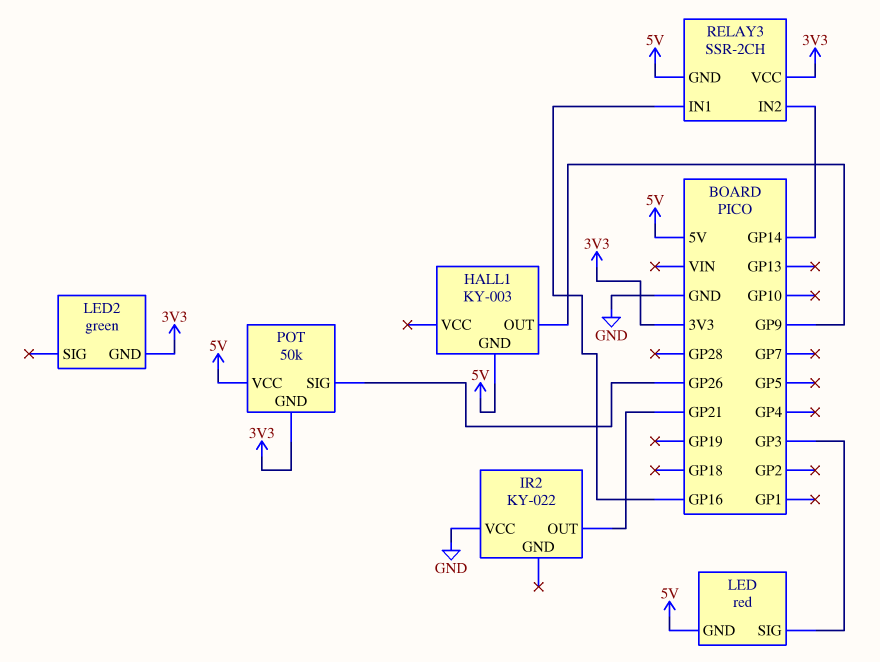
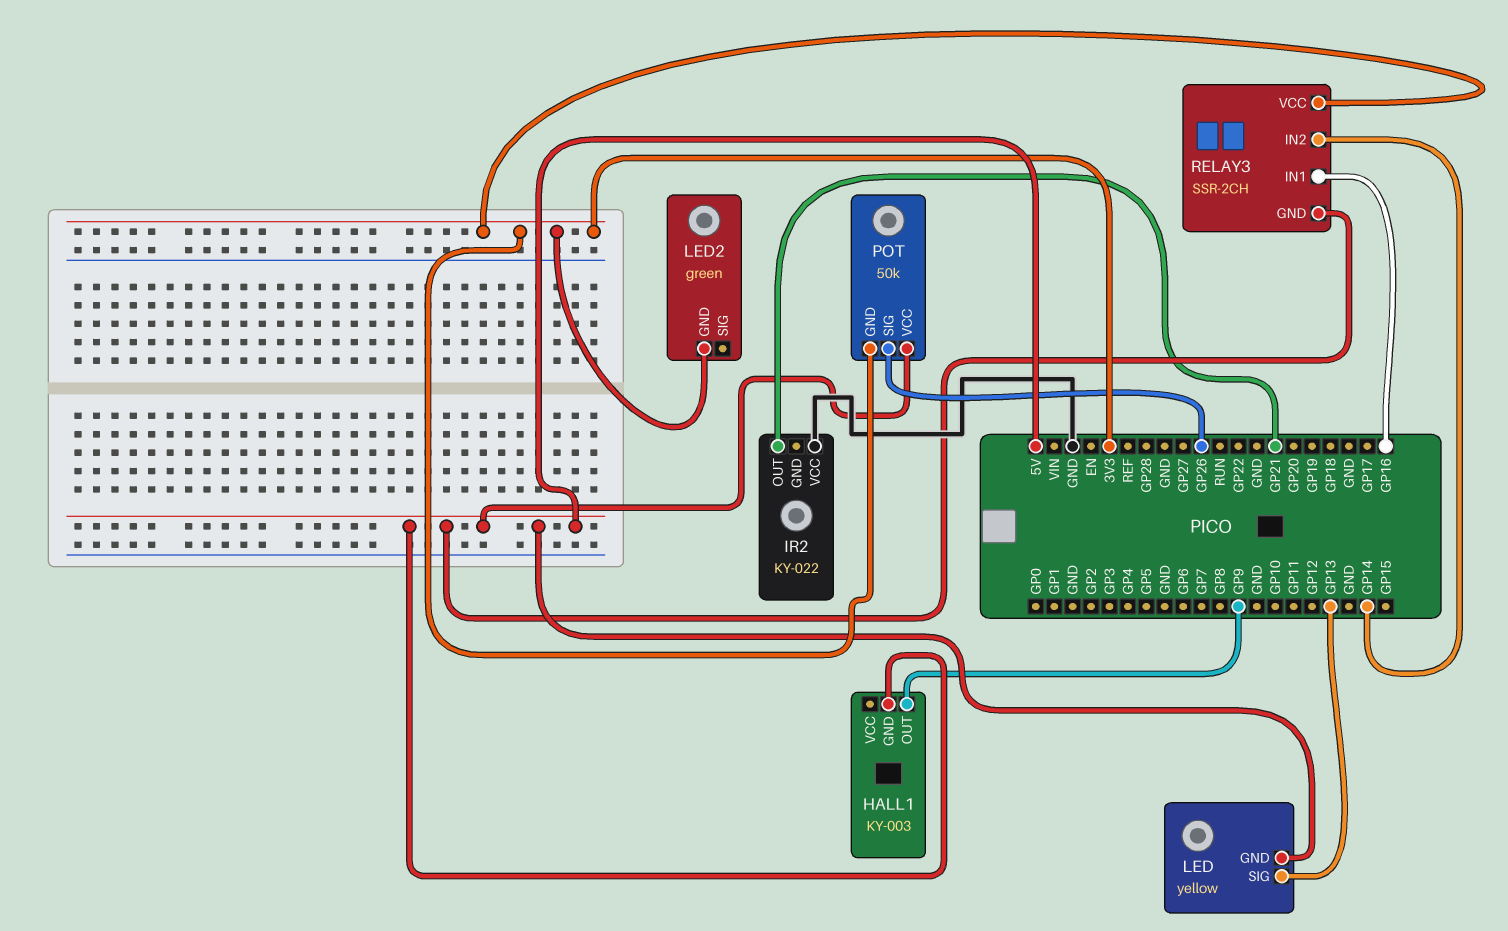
LED: red -> yellow
LED pin SIG: GP3 -> GP13

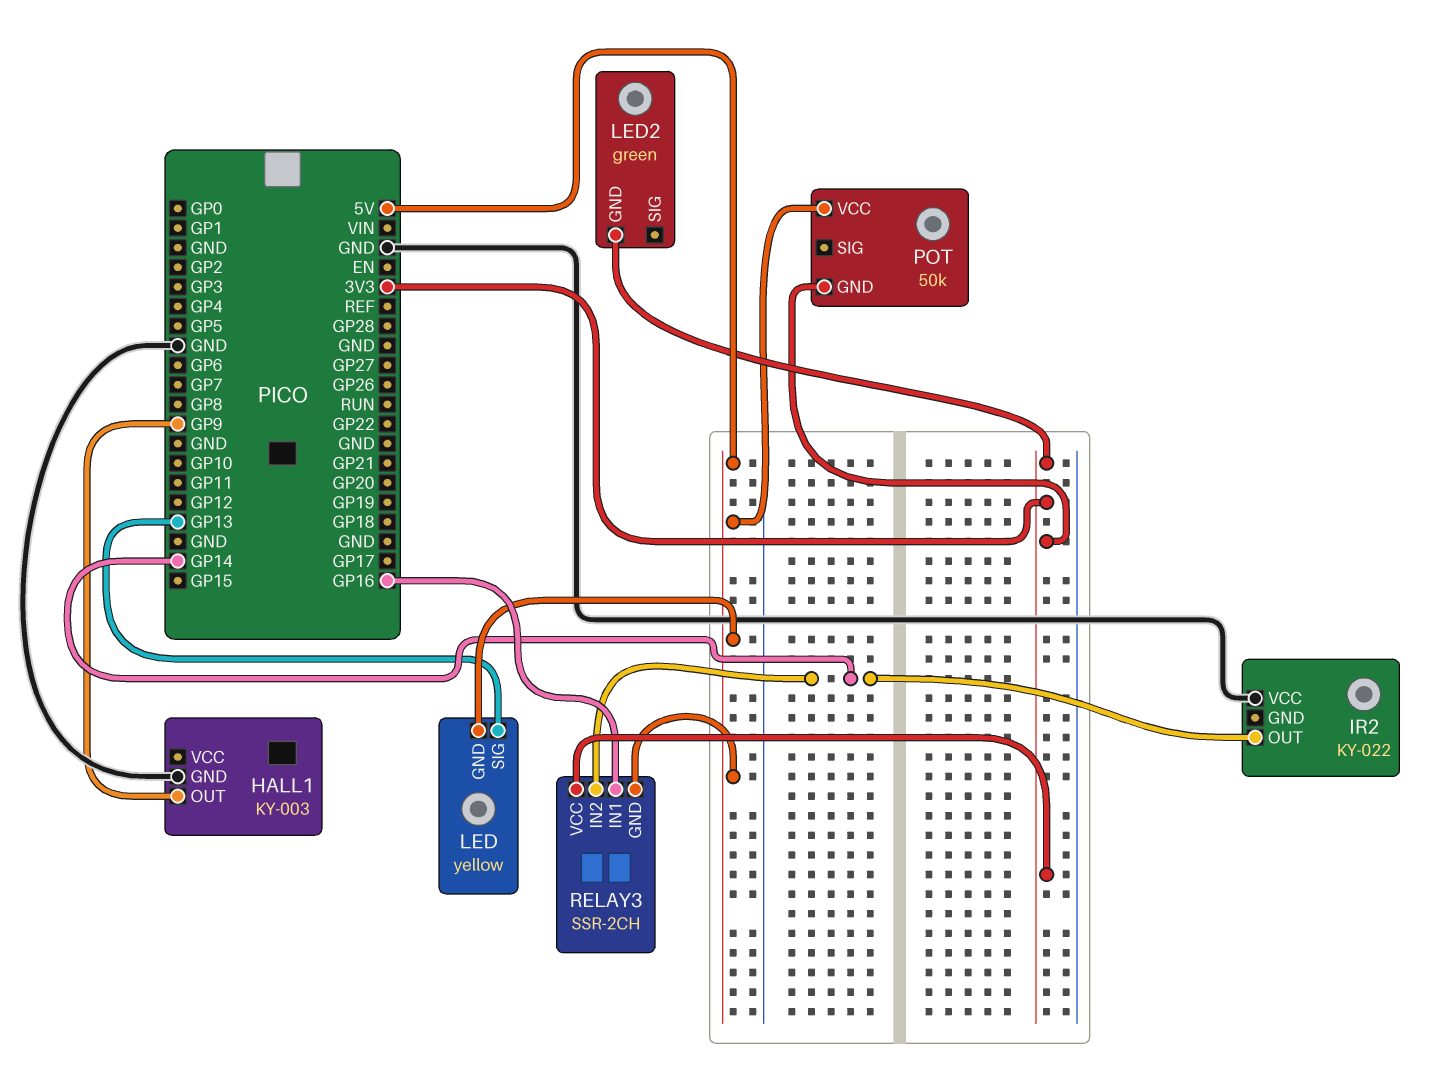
HALL1 pin GND: 5V -> GND
IR2 pin OUT: GP21 -> GP14
POT pin SIG: GP26 -> none

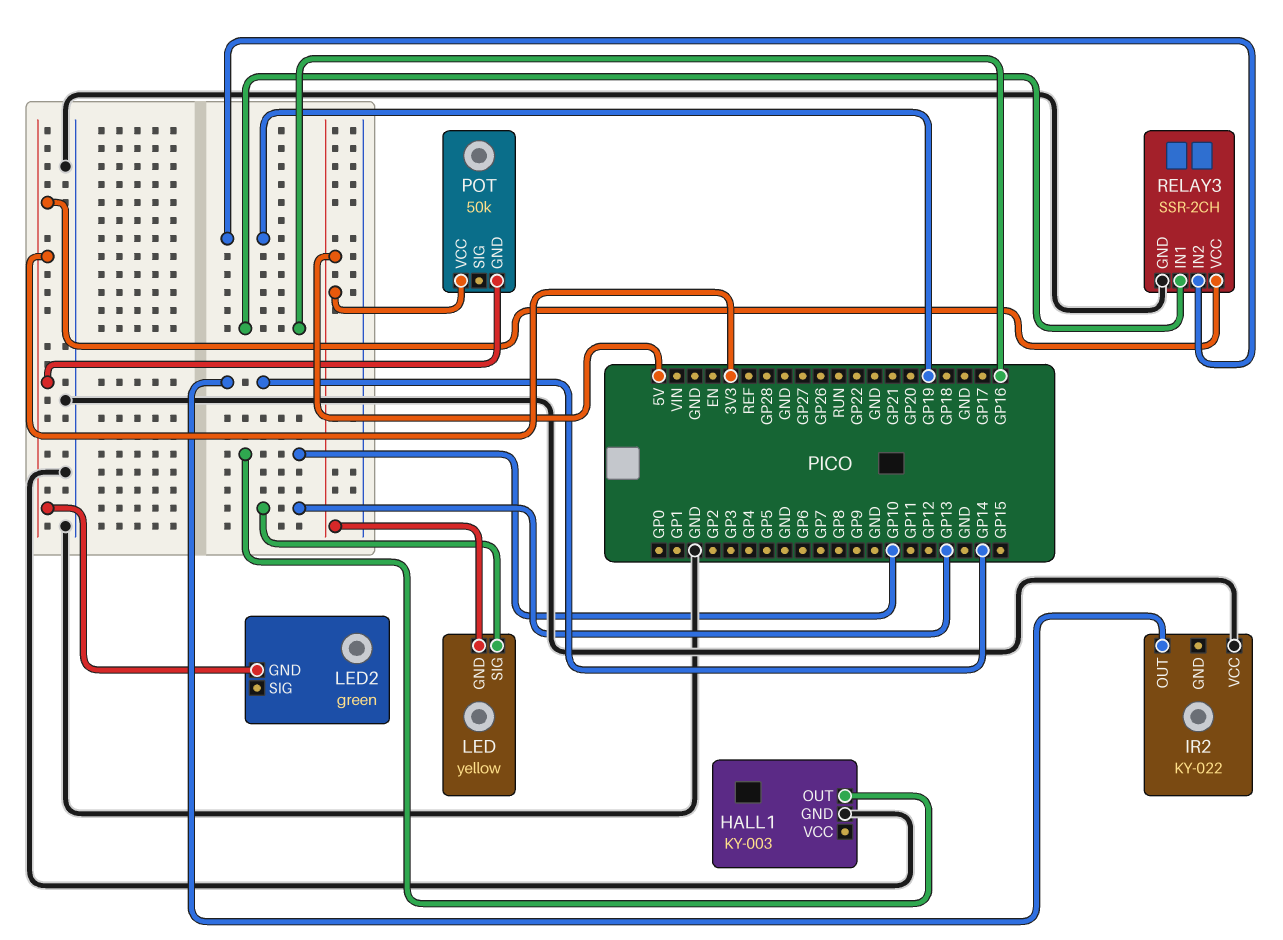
HALL1 pin OUT: GP9 -> GP10
RELAY3 pin GND: 5V -> GND
RELAY3 pin IN2: GP14 -> GP19

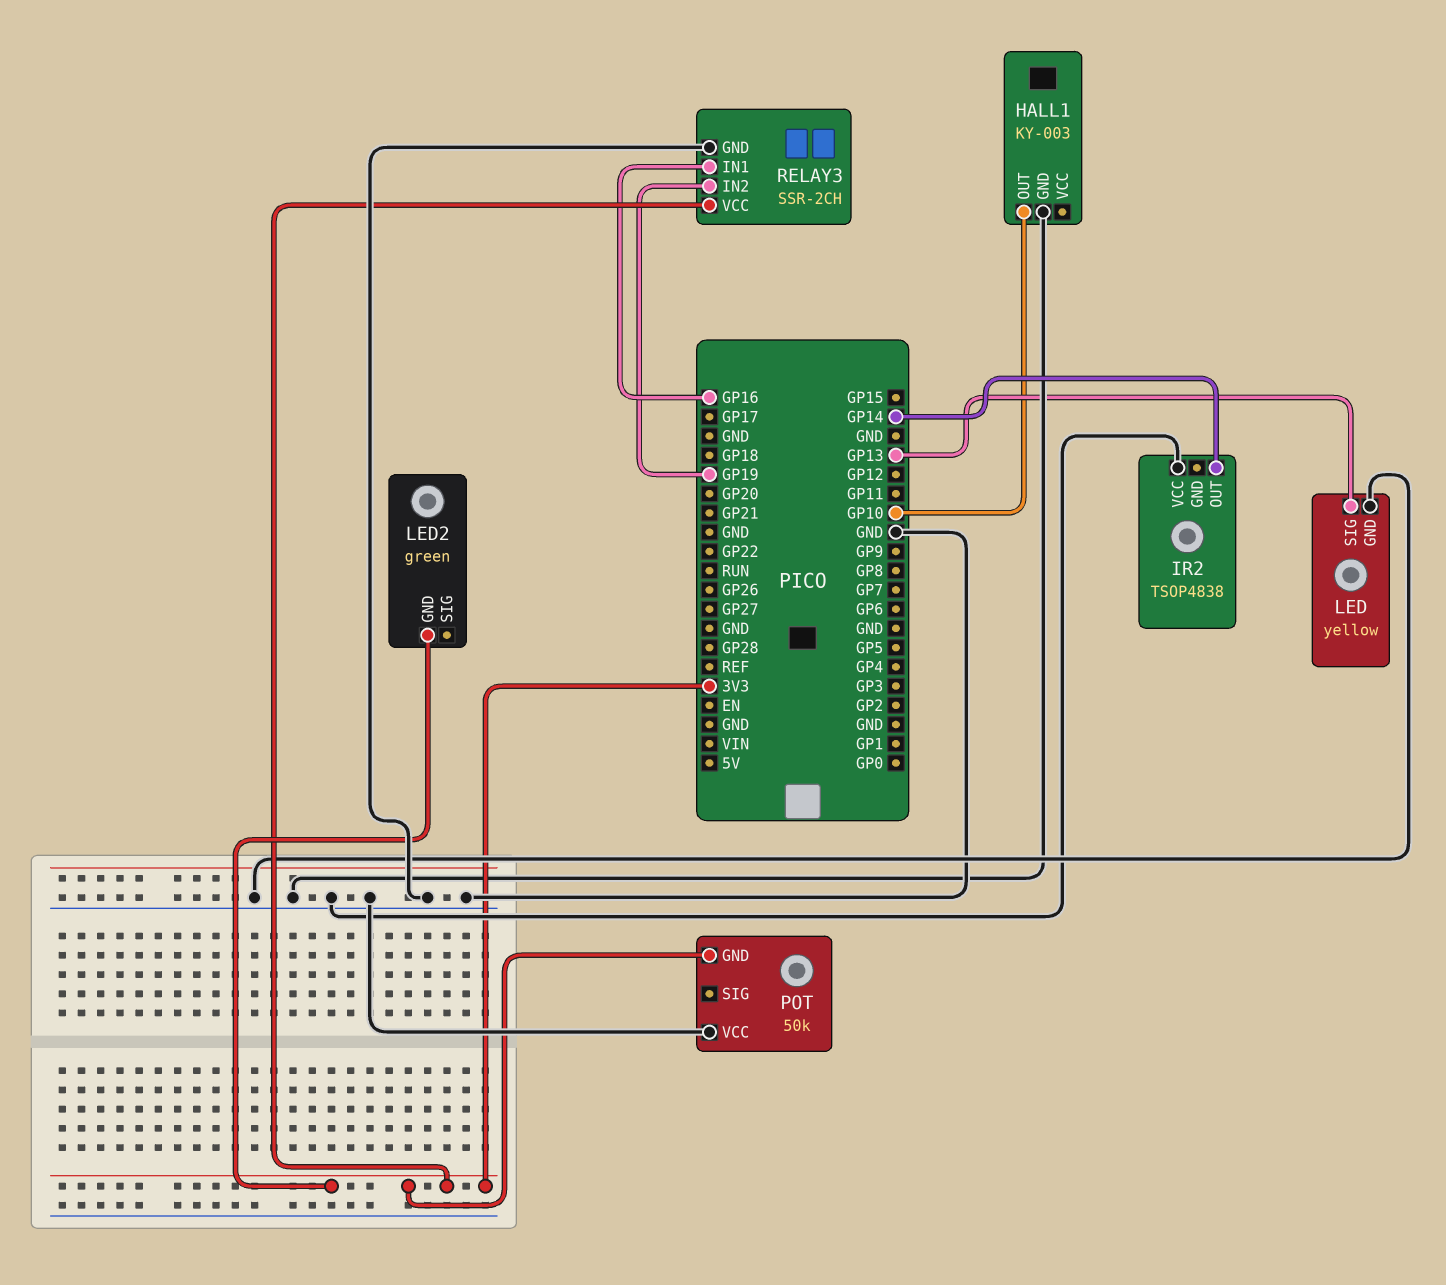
IR2: KY-022 -> TSOP4838
LED pin GND: 5V -> GND
POT pin VCC: 5V -> GND

